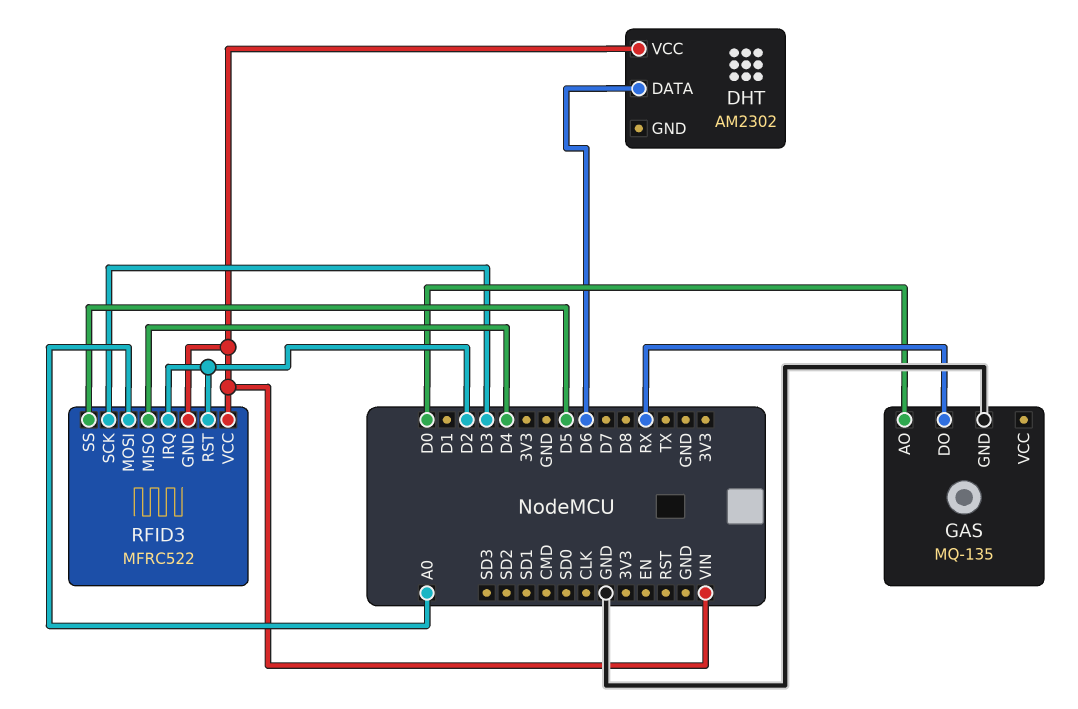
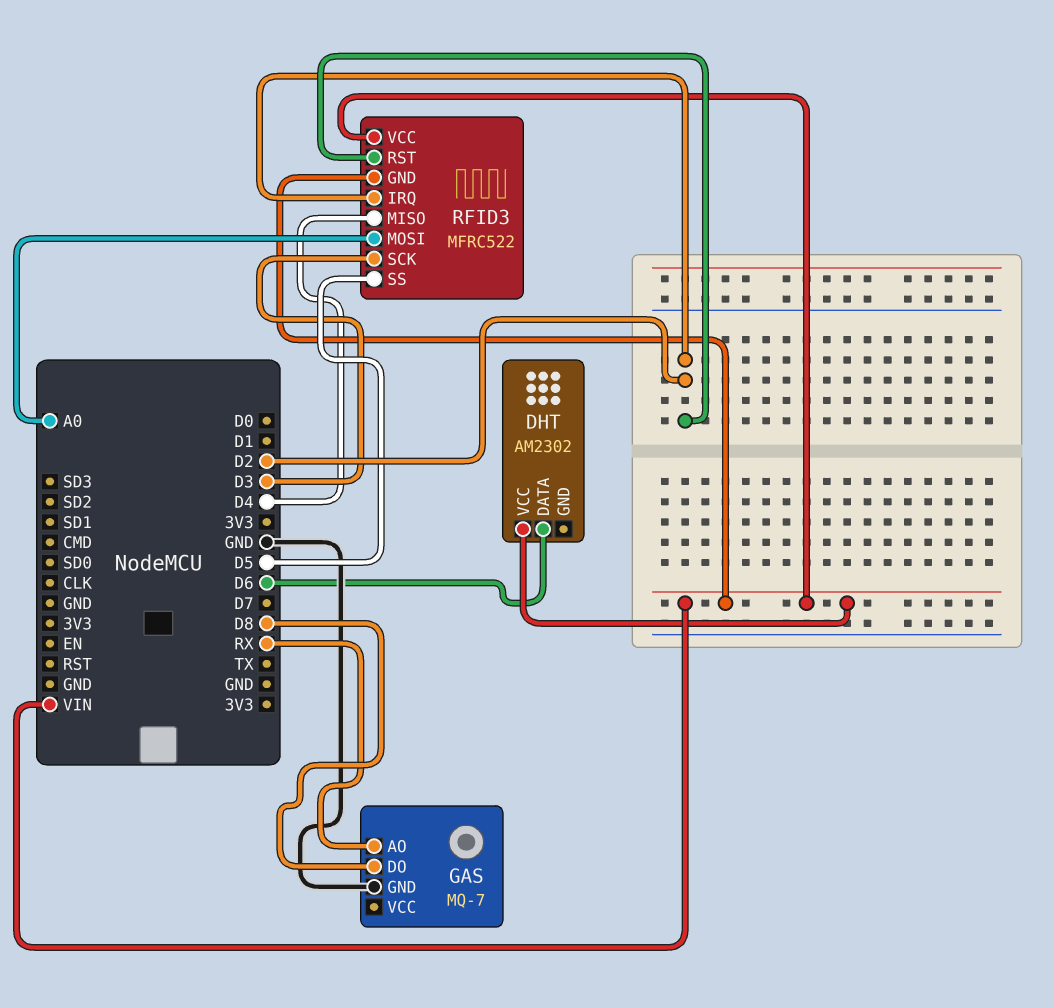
GAS: MQ-135 -> MQ-7
GAS pin AO: D0 -> RX
GAS pin DO: RX -> D8

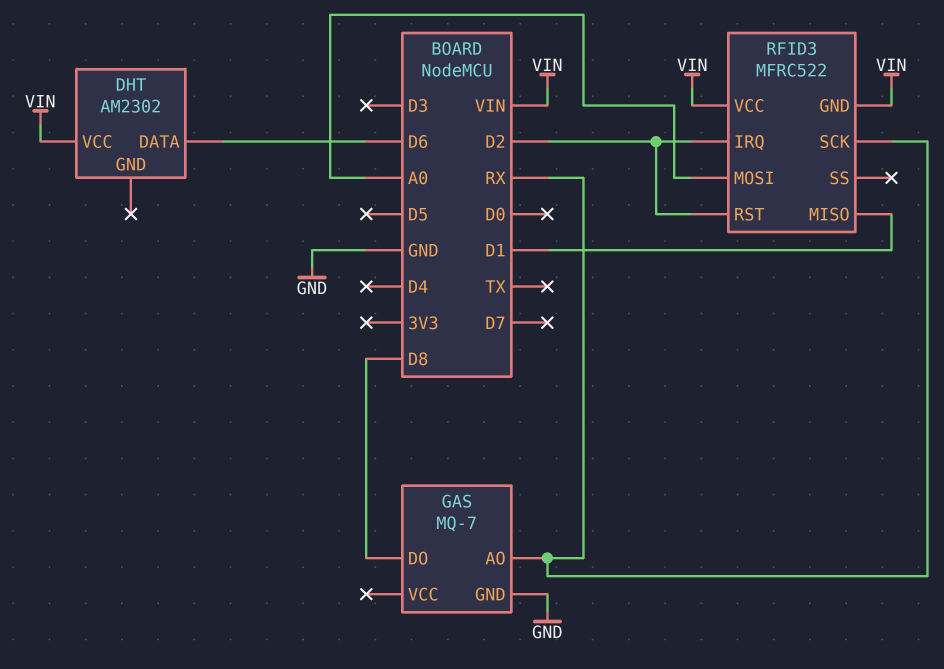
RFID3 pin MISO: D4 -> D1
RFID3 pin SCK: D3 -> RX
RFID3 pin SS: D5 -> none

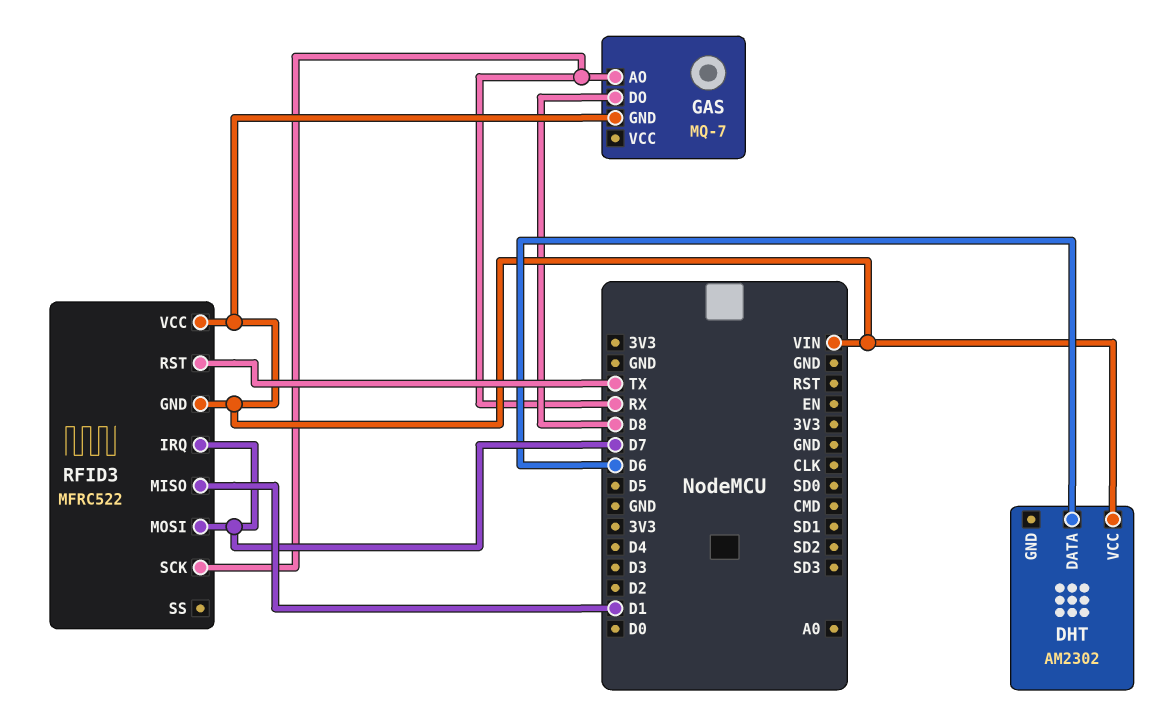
GAS pin GND: GND -> VIN
RFID3 pin IRQ: D2 -> D7
RFID3 pin MOSI: A0 -> D7
RFID3 pin RST: D2 -> TX

